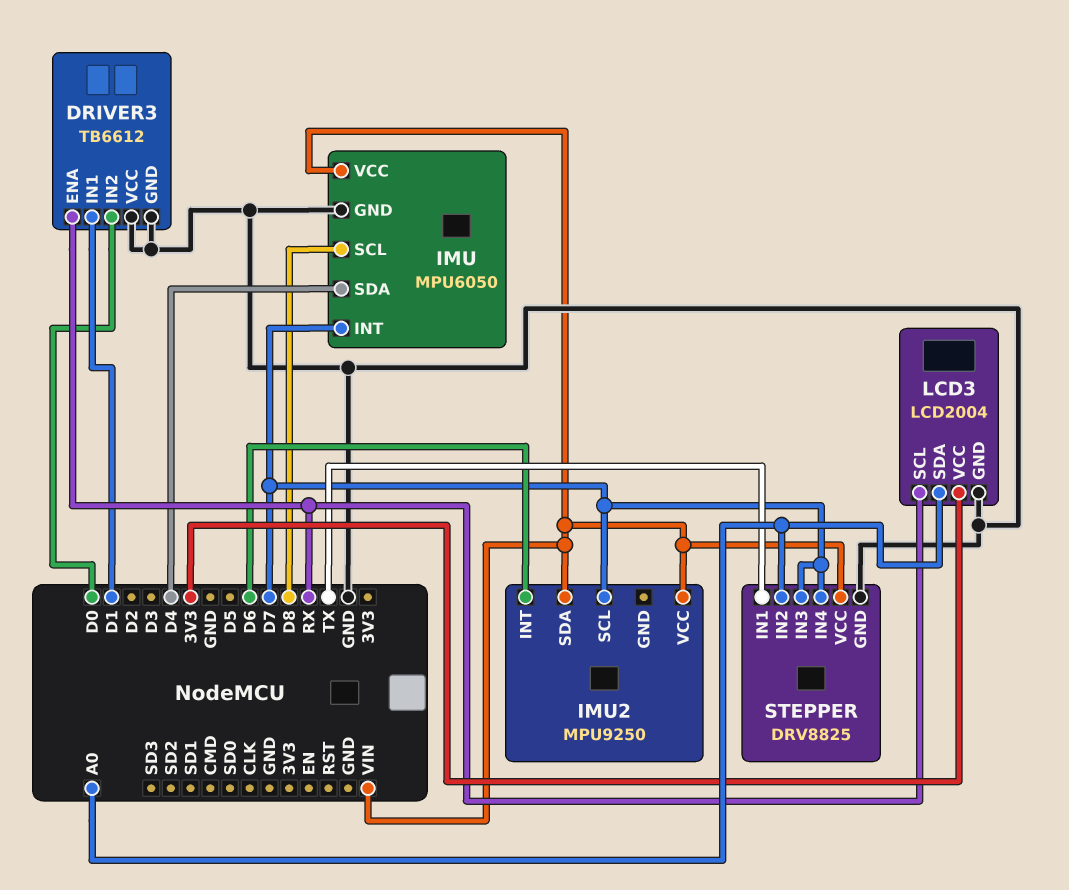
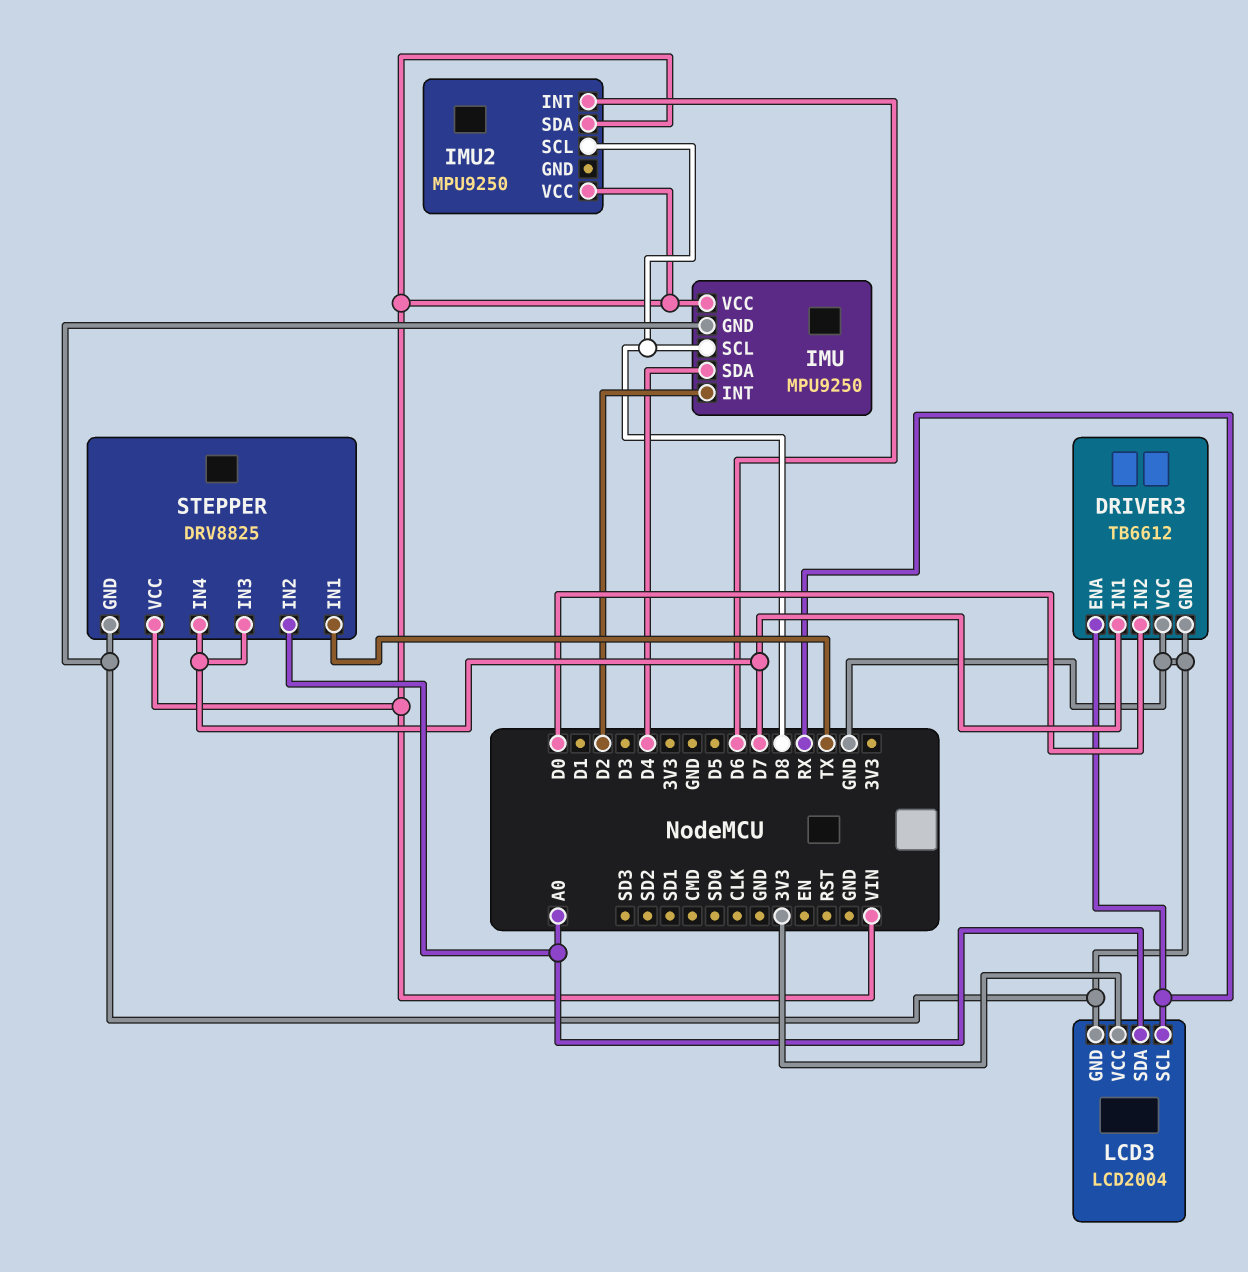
DRIVER3 pin IN1: D1 -> D7
IMU: MPU6050 -> MPU9250
IMU pin INT: D7 -> D2
IMU2 pin SCL: D7 -> D8

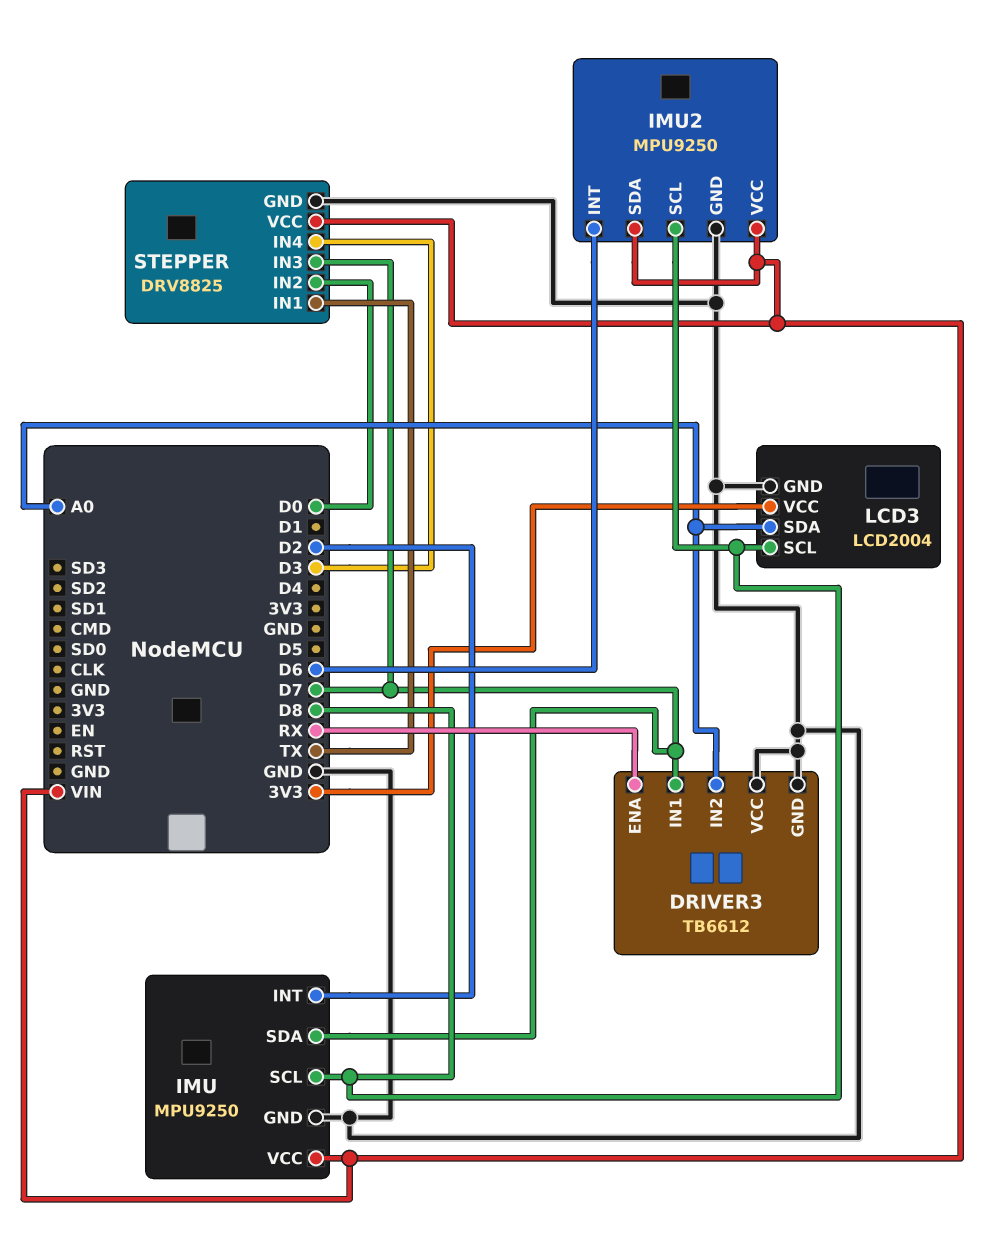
DRIVER3 pin IN2: D0 -> A0
IMU pin SDA: D4 -> D7
IMU2 pin GND: none -> GND
LCD3 pin SCL: RX -> D8
STEPPER pin IN2: A0 -> D0
STEPPER pin IN4: D7 -> D3

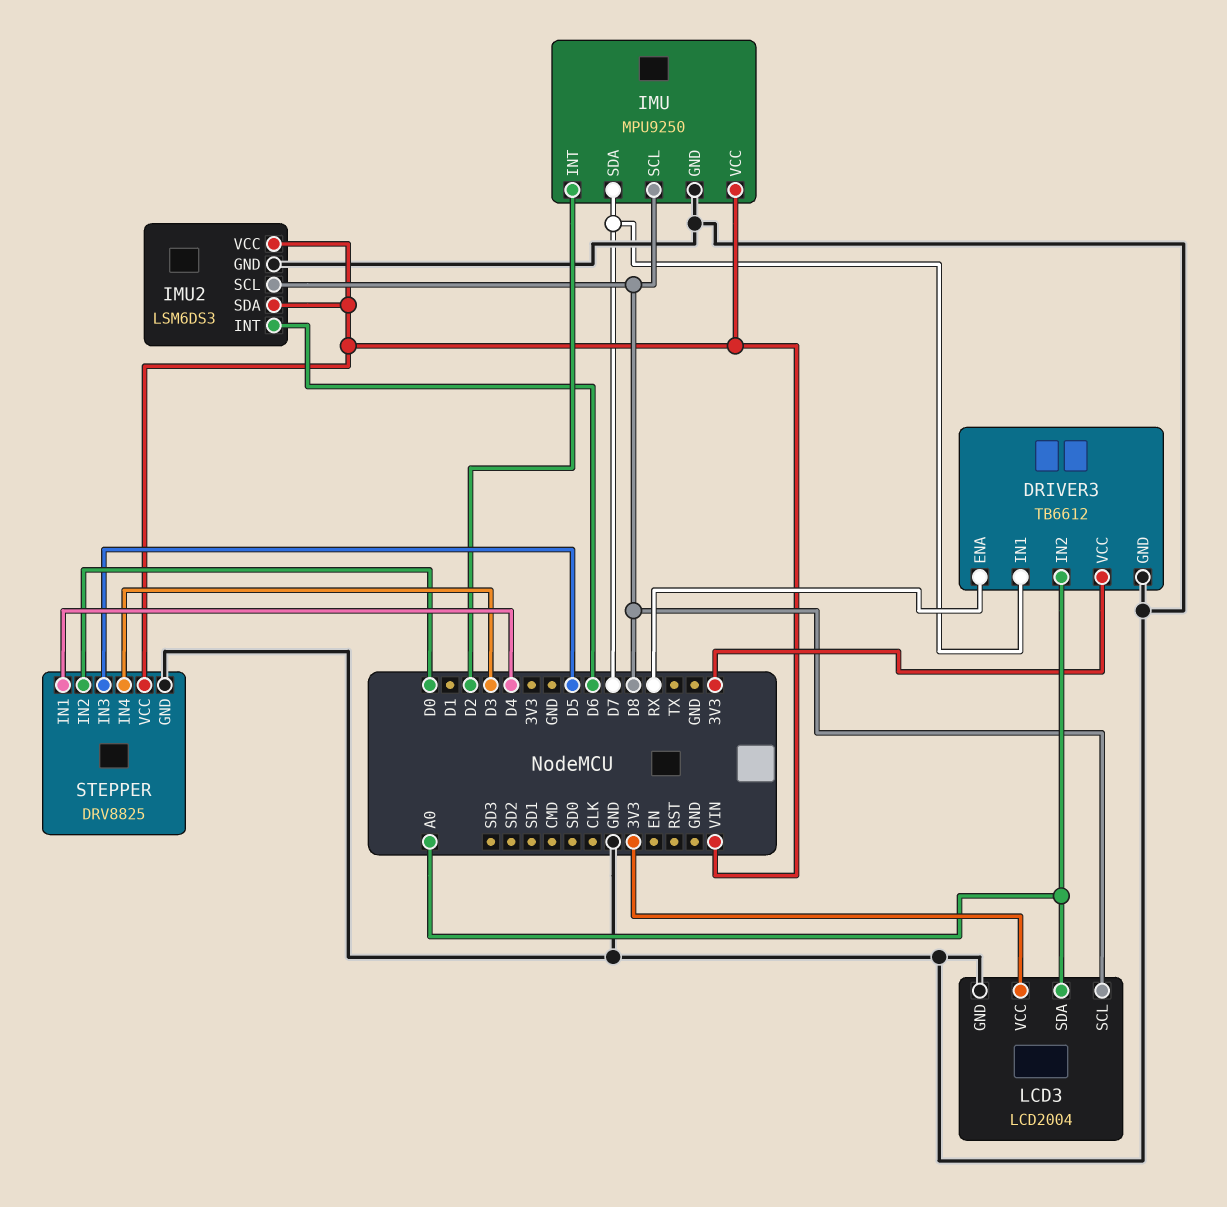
DRIVER3 pin VCC: GND -> 3V3
IMU2: MPU9250 -> LSM6DS3
STEPPER pin IN1: TX -> D4
STEPPER pin IN3: D7 -> D5

